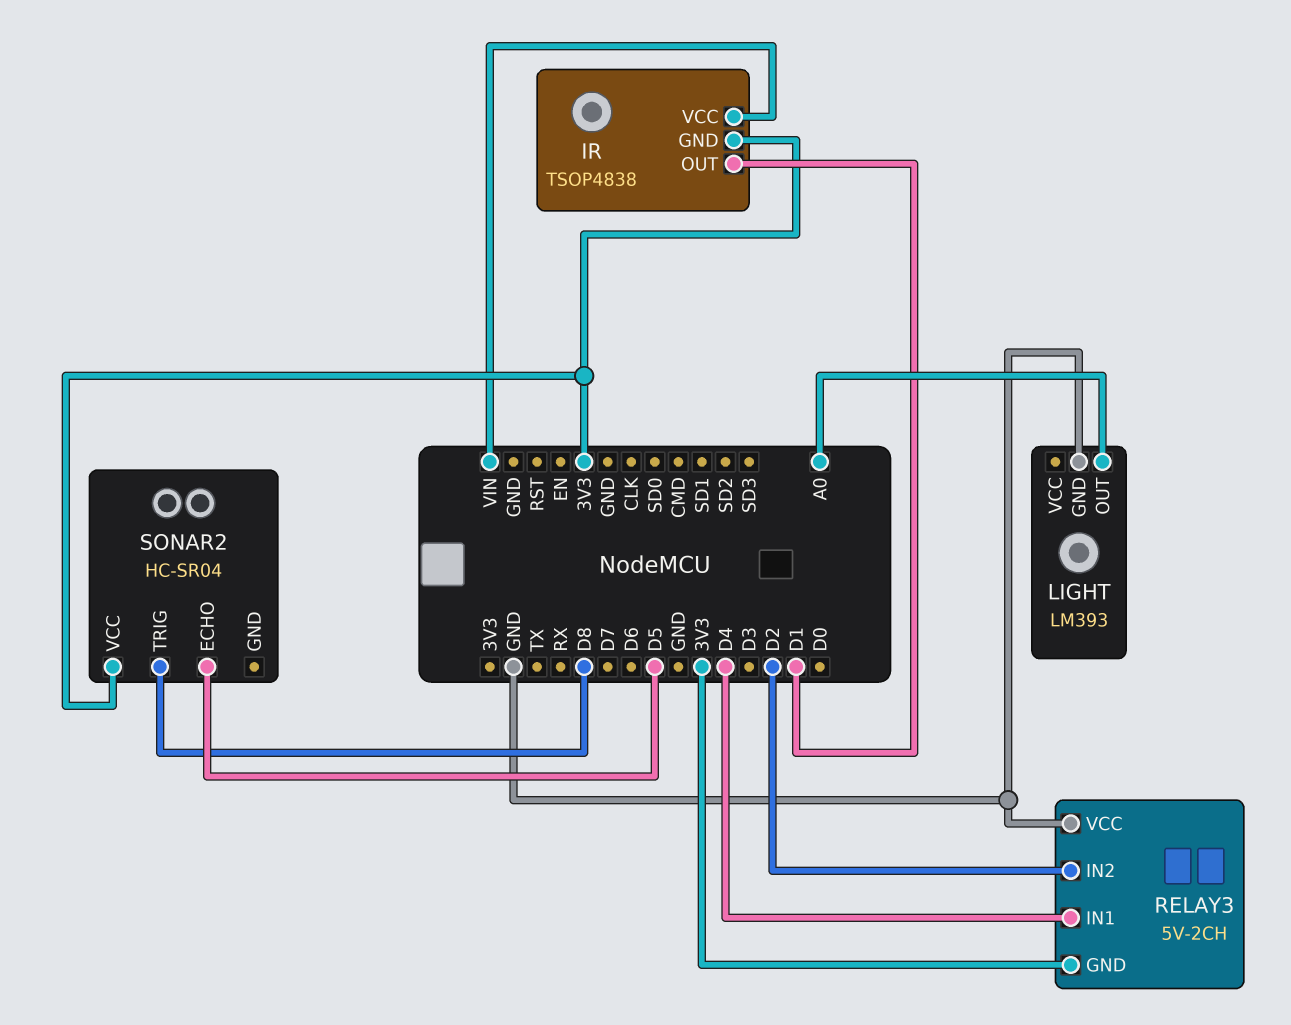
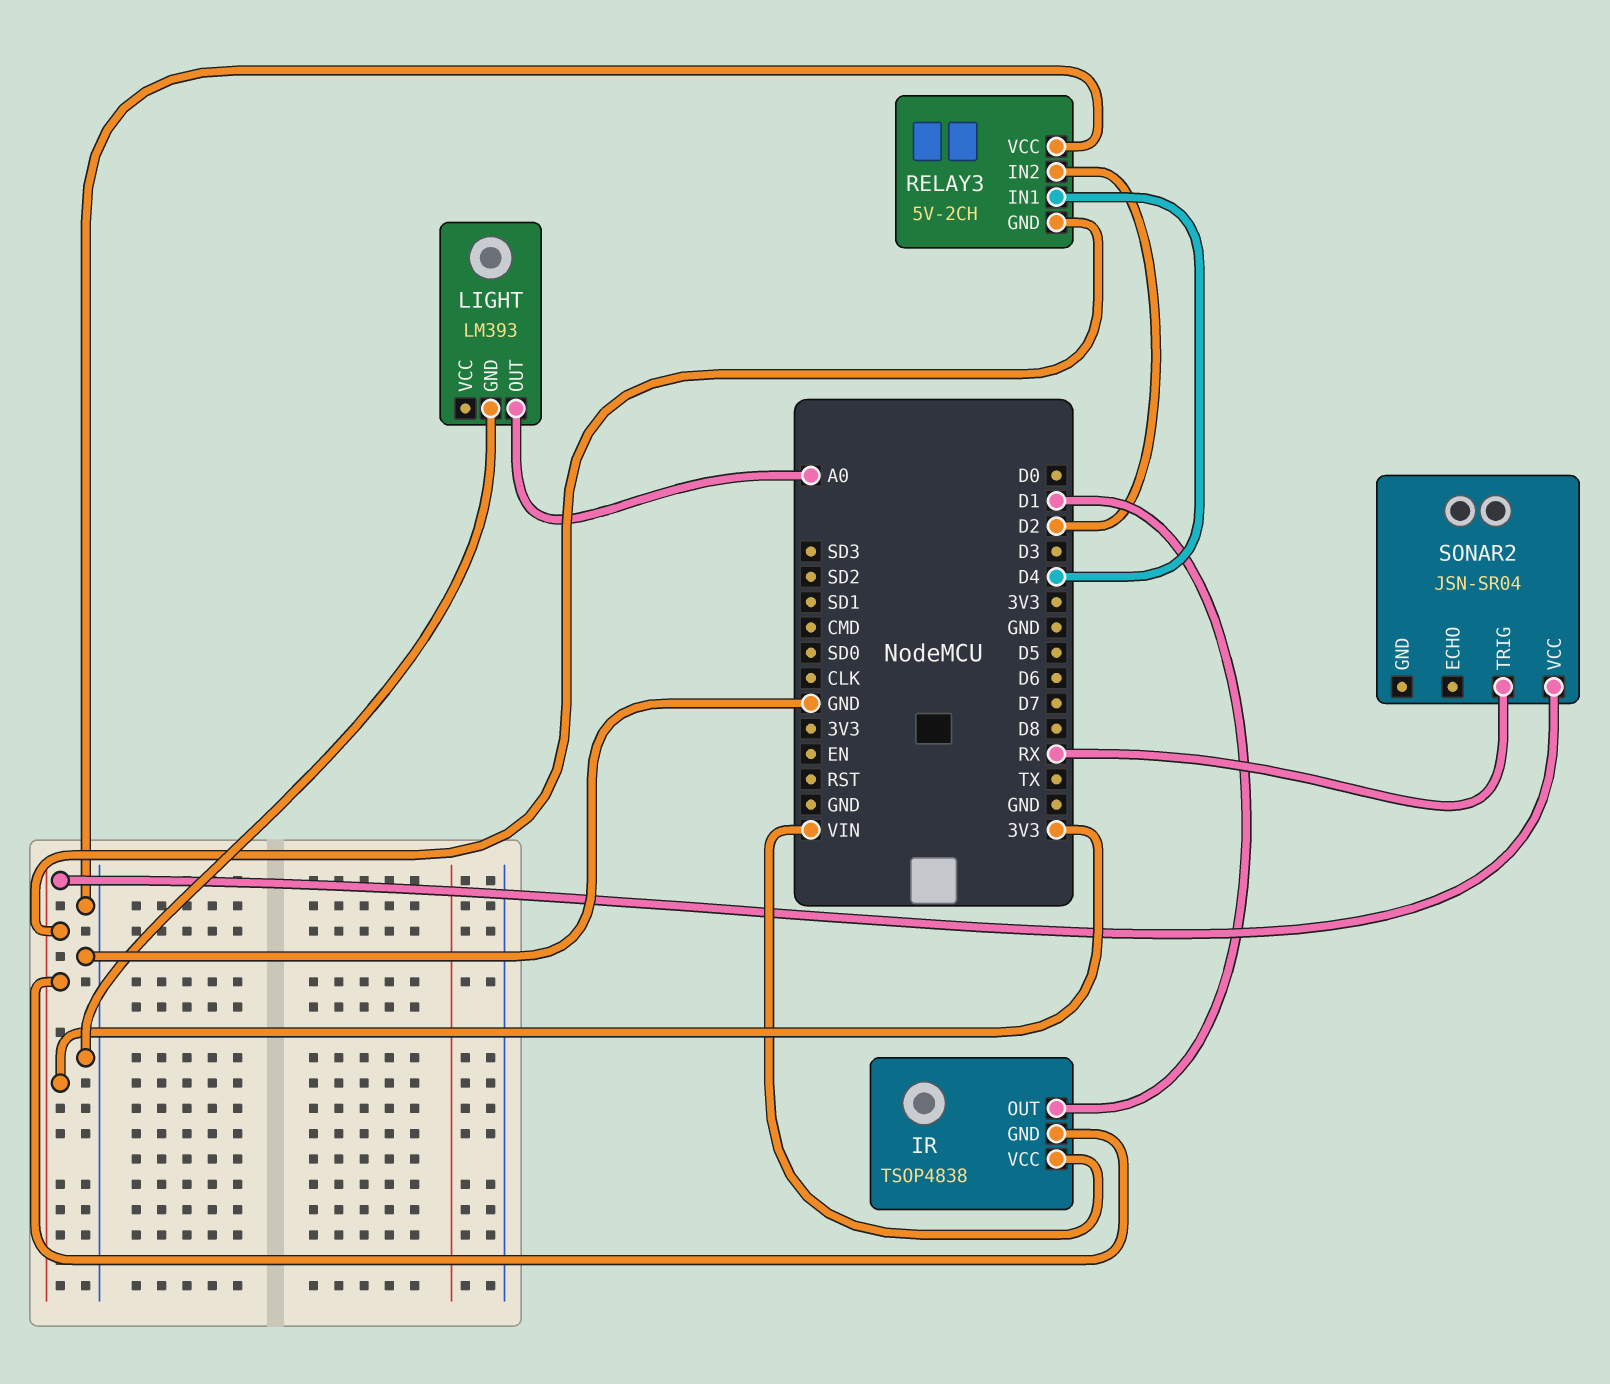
SONAR2: HC-SR04 -> JSN-SR04
SONAR2 pin ECHO: D5 -> none
SONAR2 pin TRIG: D8 -> RX

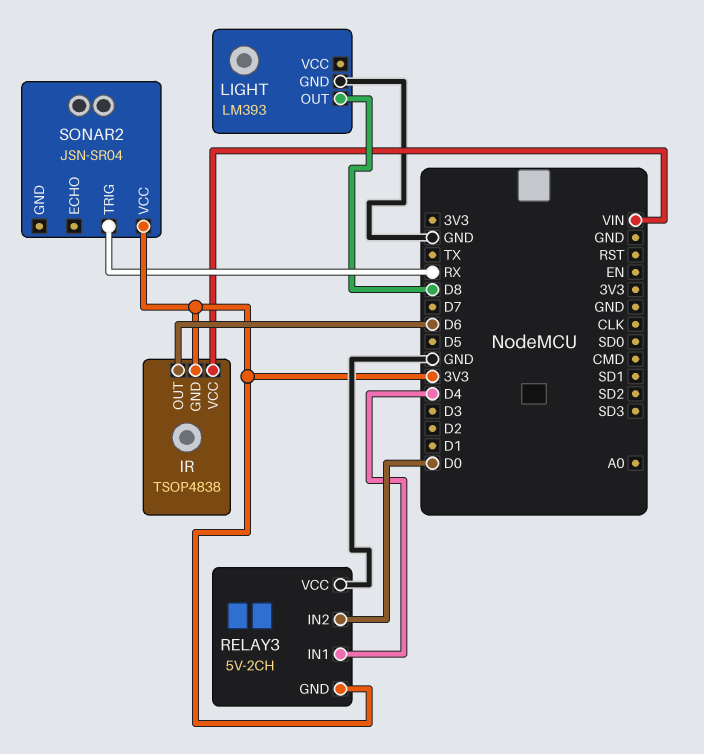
IR pin OUT: D1 -> D6
LIGHT pin OUT: A0 -> D8
RELAY3 pin IN2: D2 -> D0

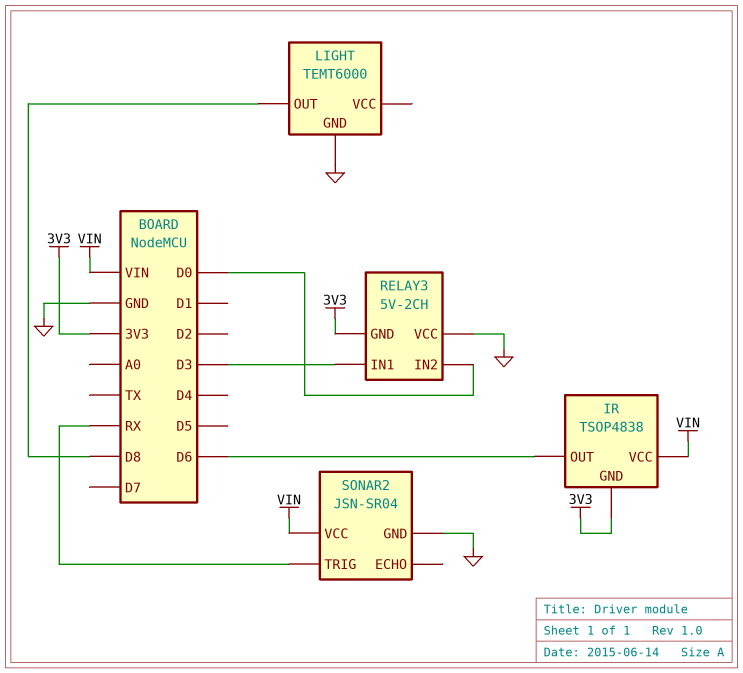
LIGHT: LM393 -> TEMT6000
RELAY3 pin IN1: D4 -> D3
SONAR2 pin GND: none -> GND
SONAR2 pin VCC: 3V3 -> VIN

